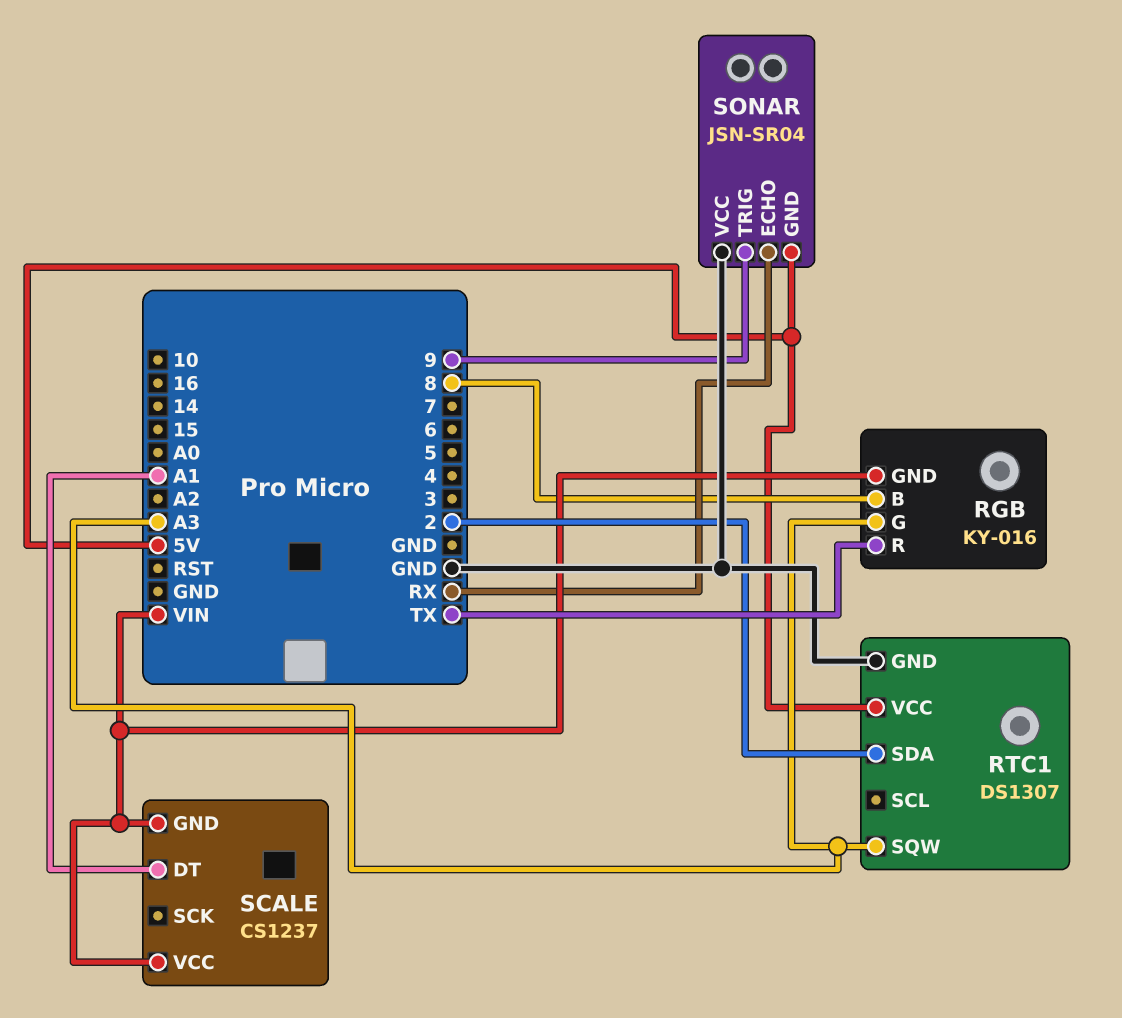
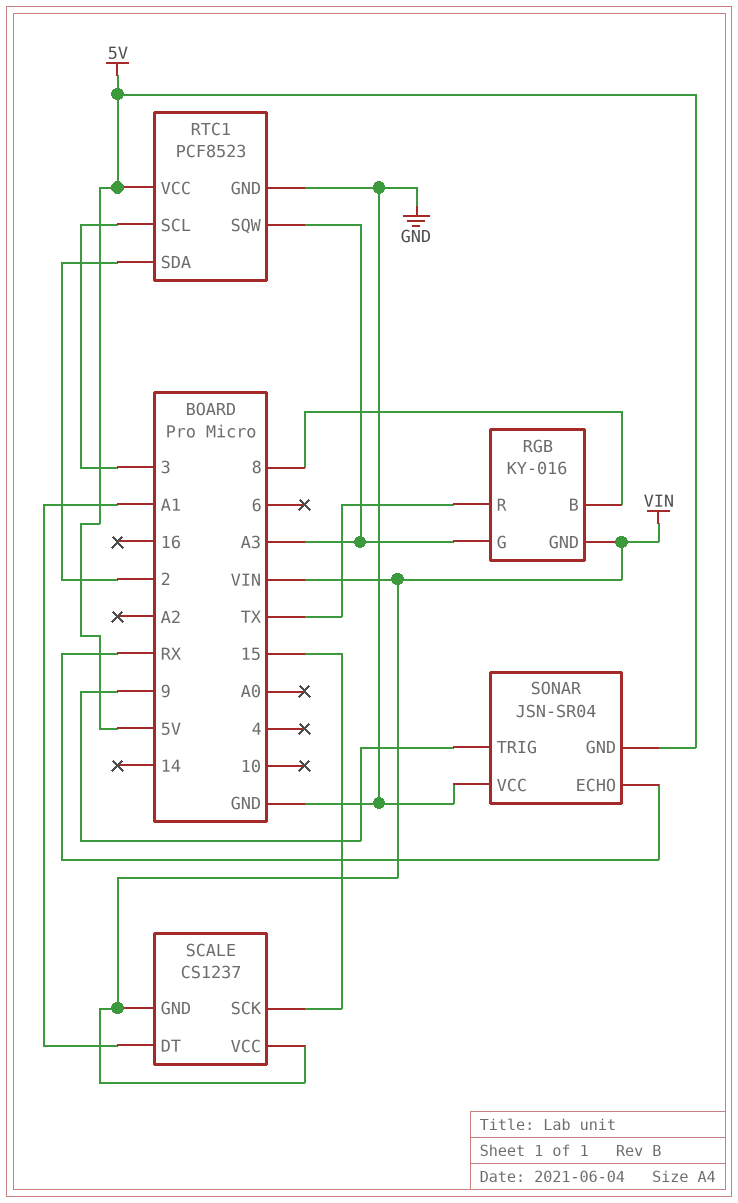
RTC1: DS1307 -> PCF8523
RTC1 pin SCL: none -> 3
SCALE pin SCK: none -> 15

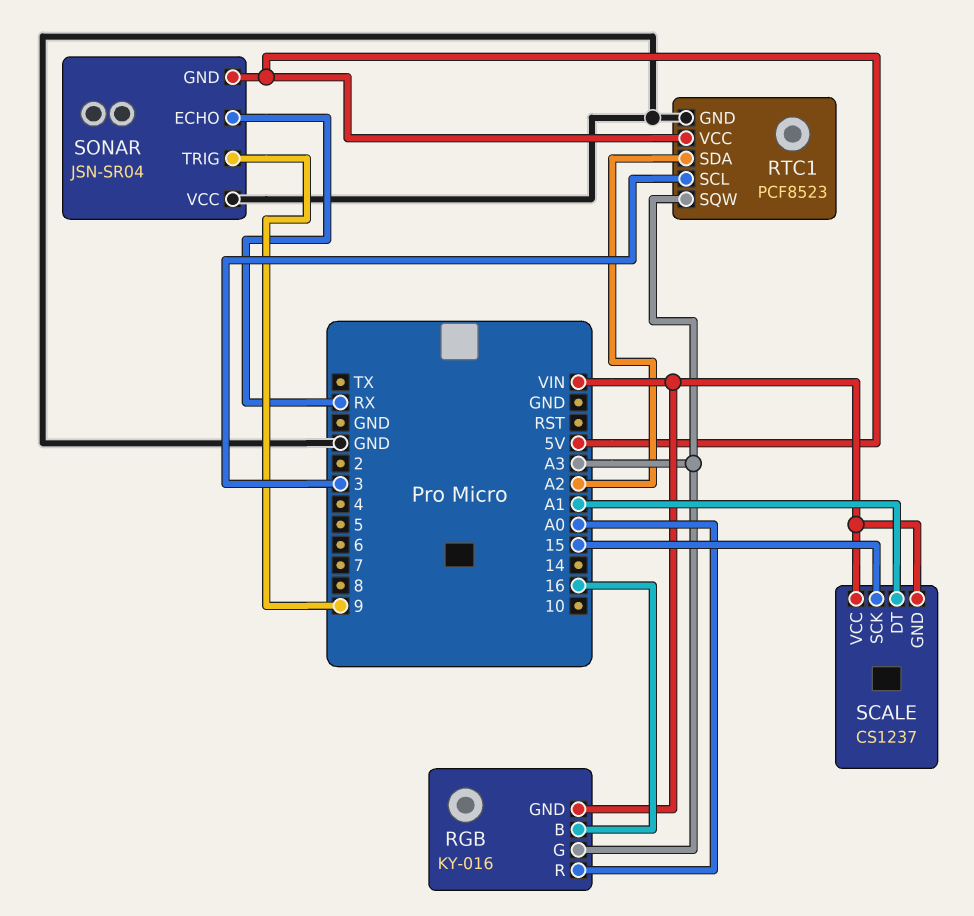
RGB pin B: 8 -> 16
RGB pin R: TX -> A0
RTC1 pin SDA: 2 -> A2

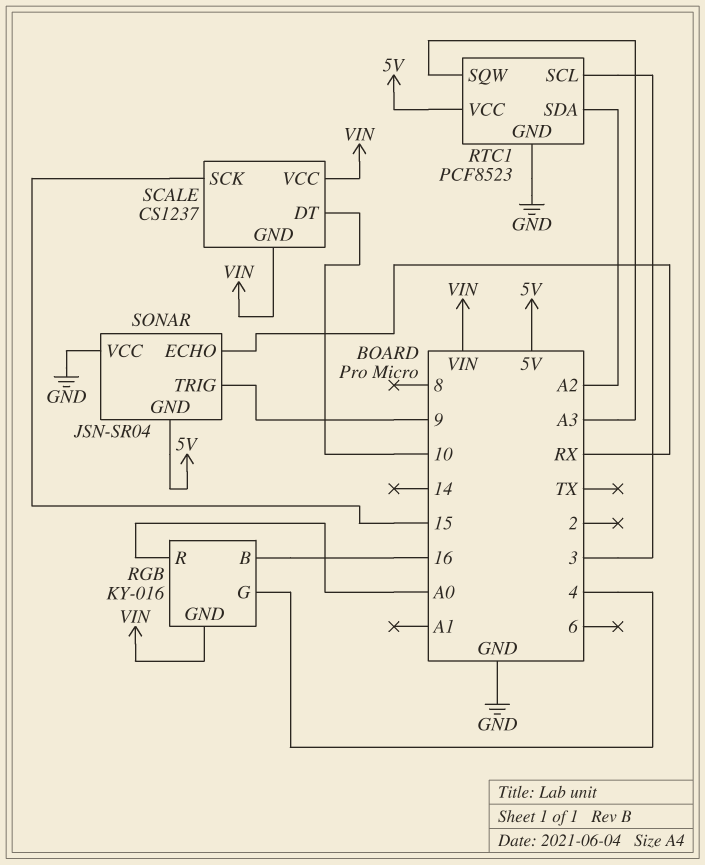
RGB pin G: A3 -> 4
SCALE pin DT: A1 -> 10

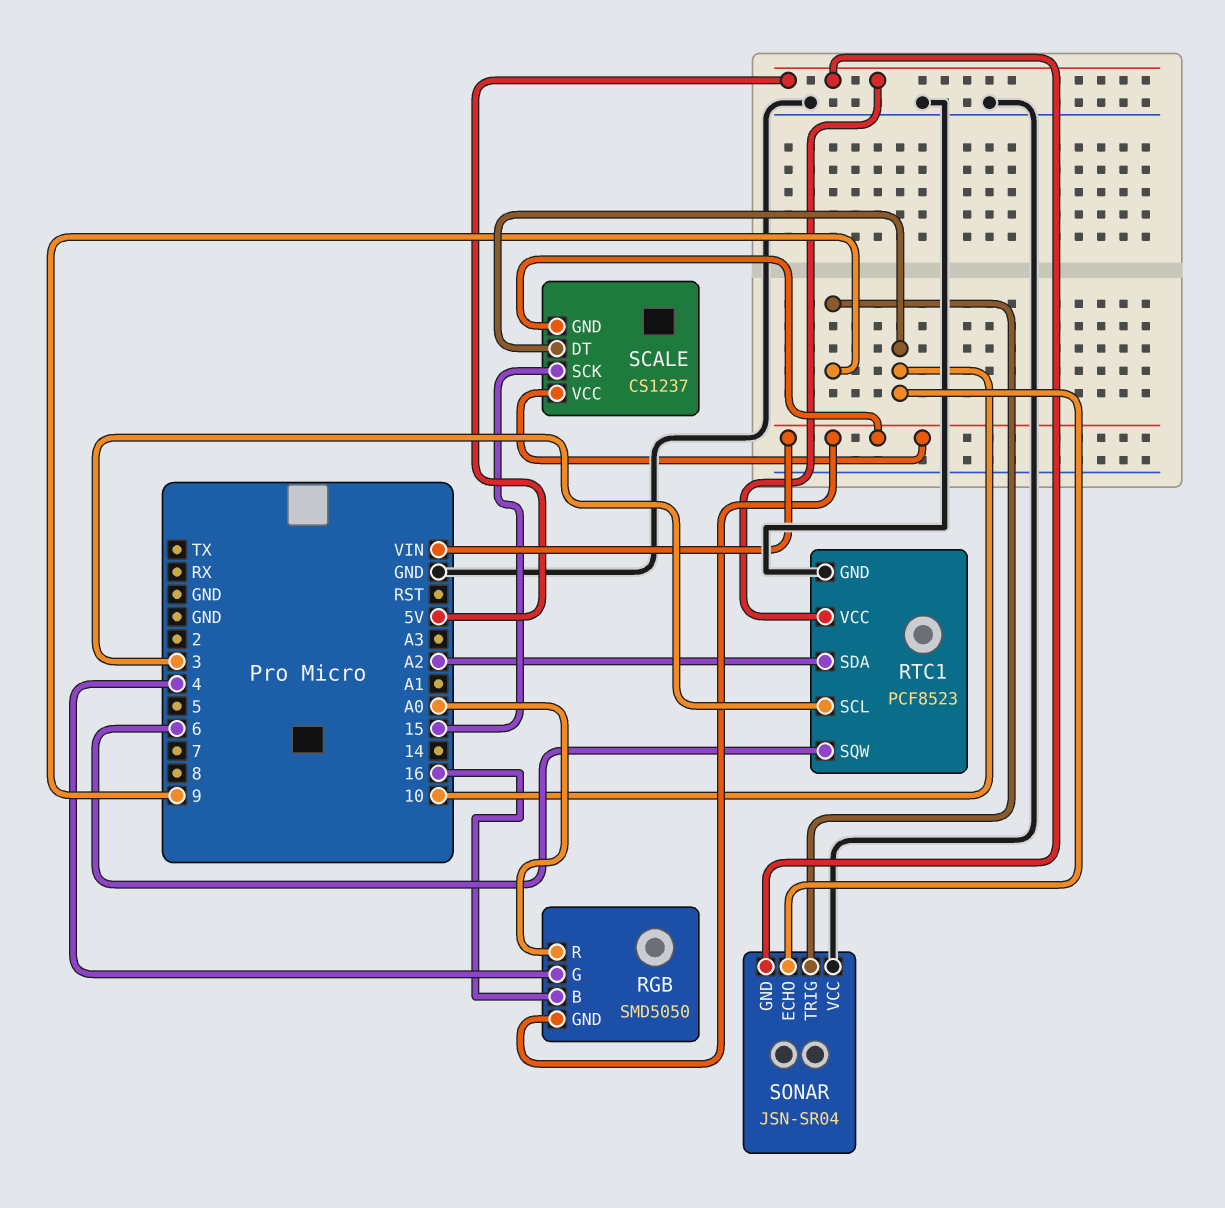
RGB: KY-016 -> SMD5050
RTC1 pin SQW: A3 -> 6
SONAR pin ECHO: RX -> 10

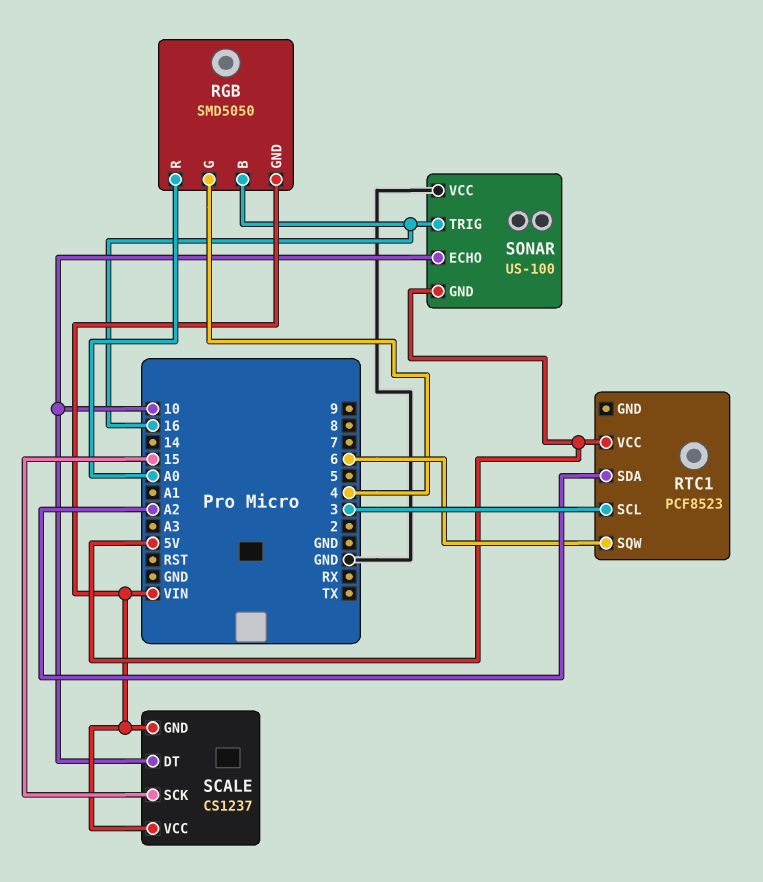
RTC1 pin GND: GND -> none
SONAR: JSN-SR04 -> US-100
SONAR pin TRIG: 9 -> 16

